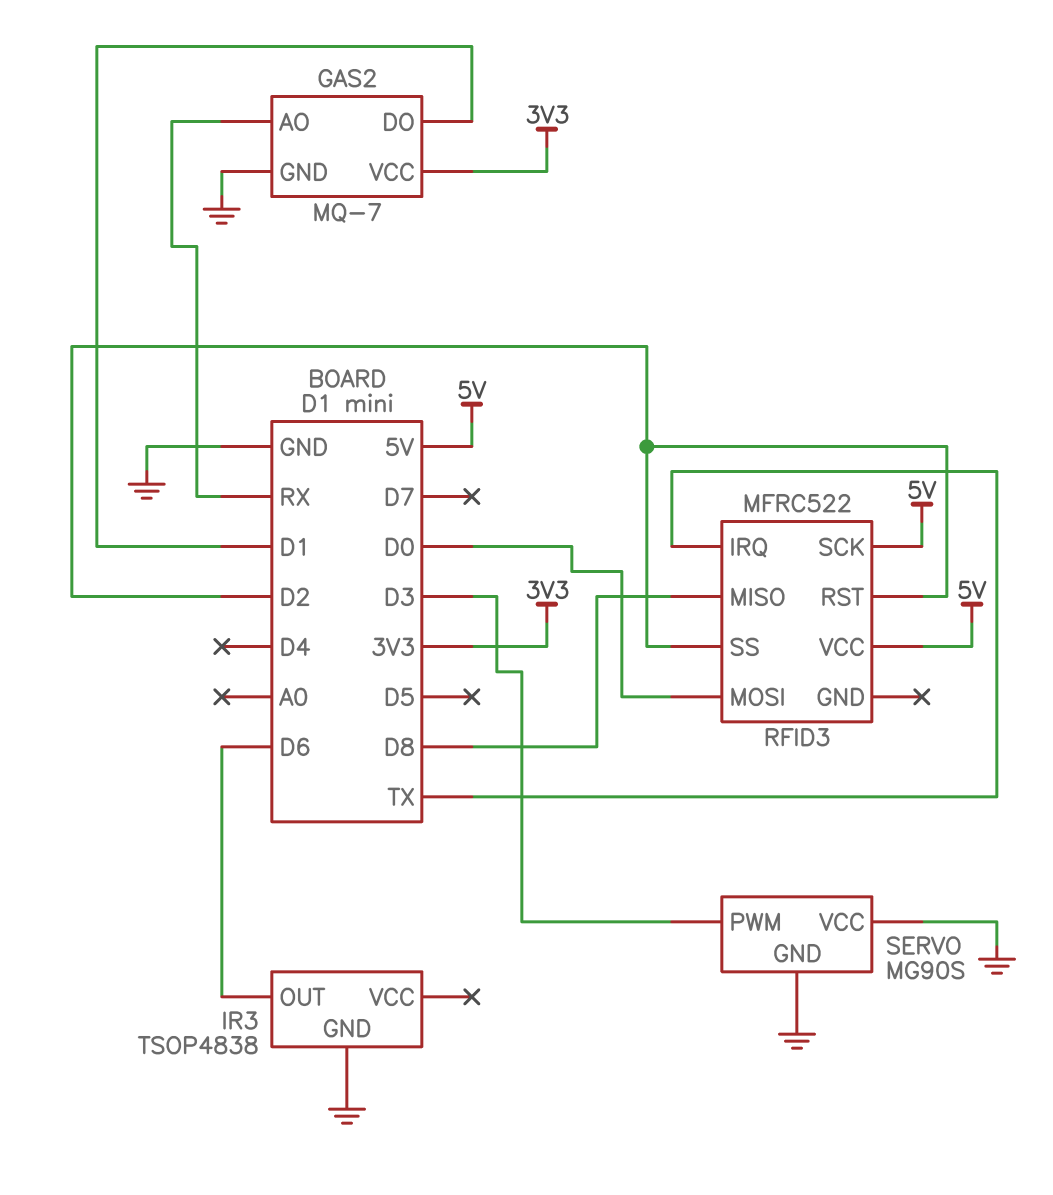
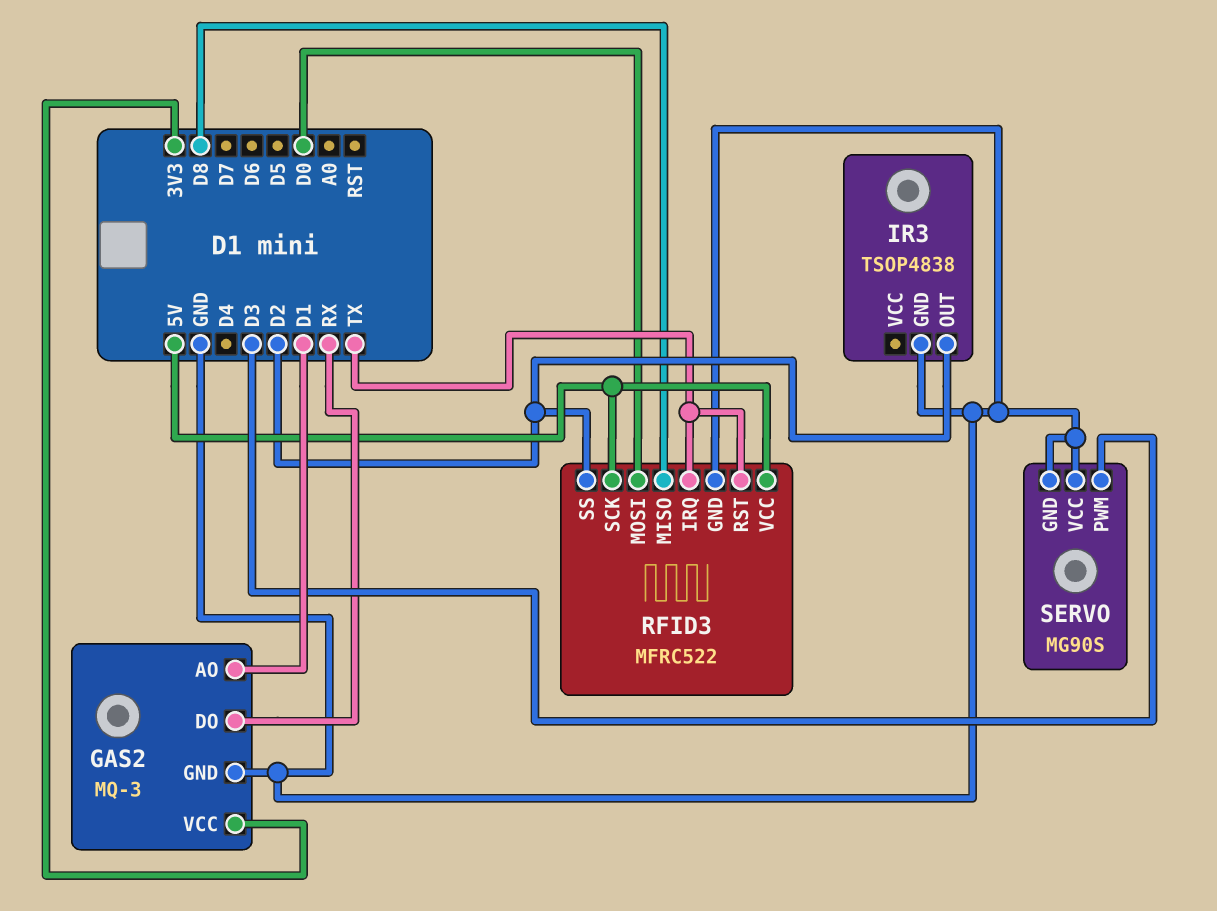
GAS2: MQ-7 -> MQ-3
GAS2 pin AO: RX -> D1
GAS2 pin DO: D1 -> RX
IR3 pin OUT: D6 -> D2
RFID3 pin GND: none -> GND
RFID3 pin RST: D2 -> TX

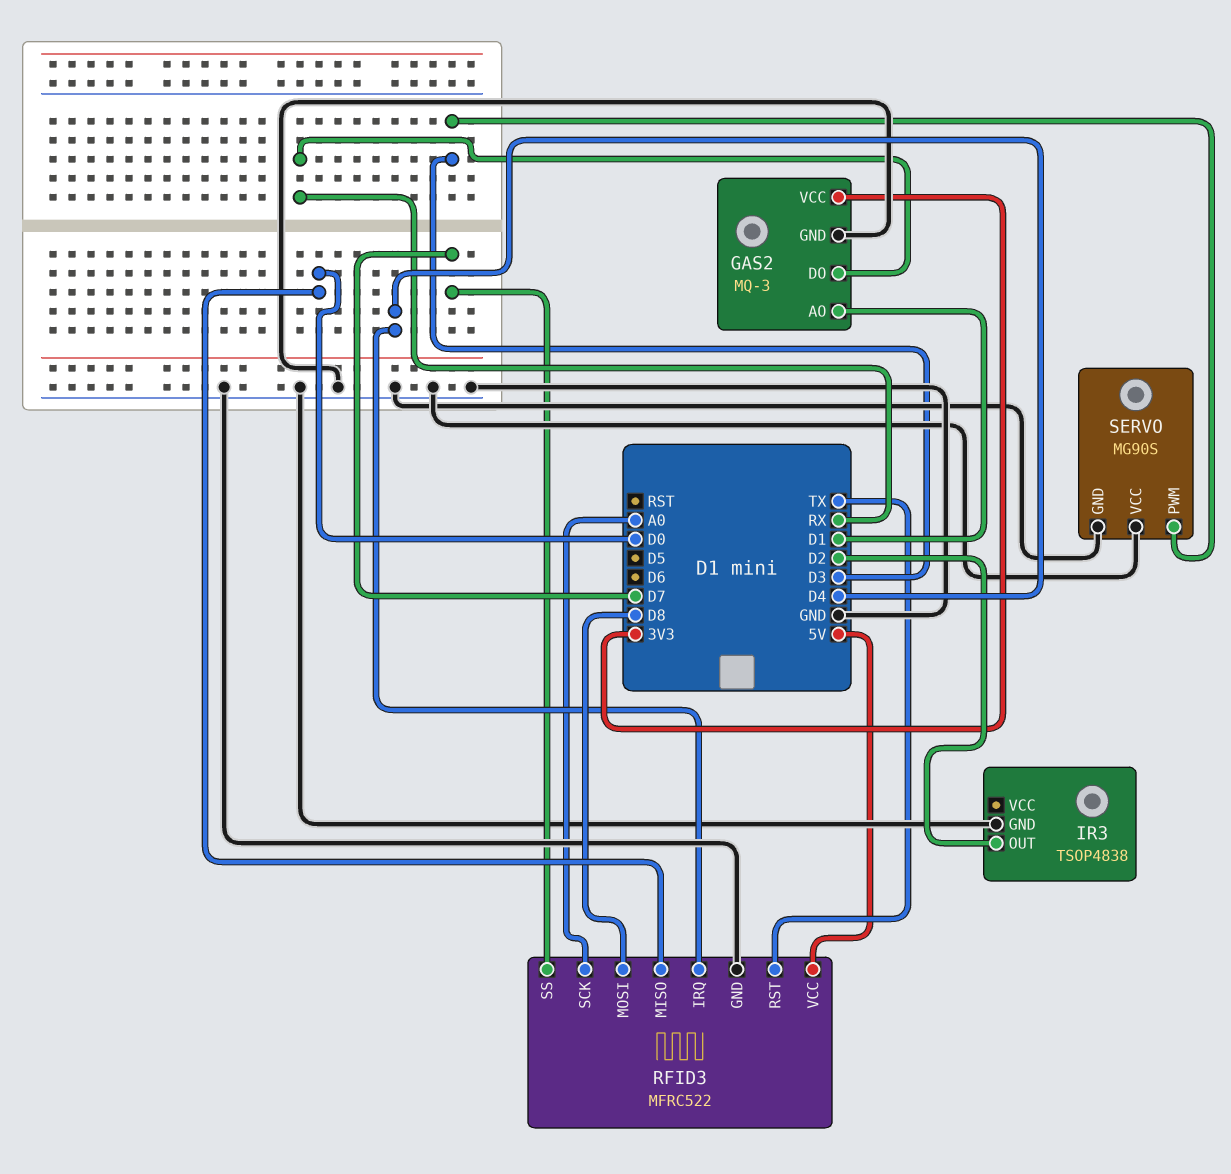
RFID3 pin IRQ: TX -> D4
RFID3 pin MISO: D8 -> D0
RFID3 pin MOSI: D0 -> D8
RFID3 pin SCK: 5V -> A0
RFID3 pin SS: D2 -> D7

